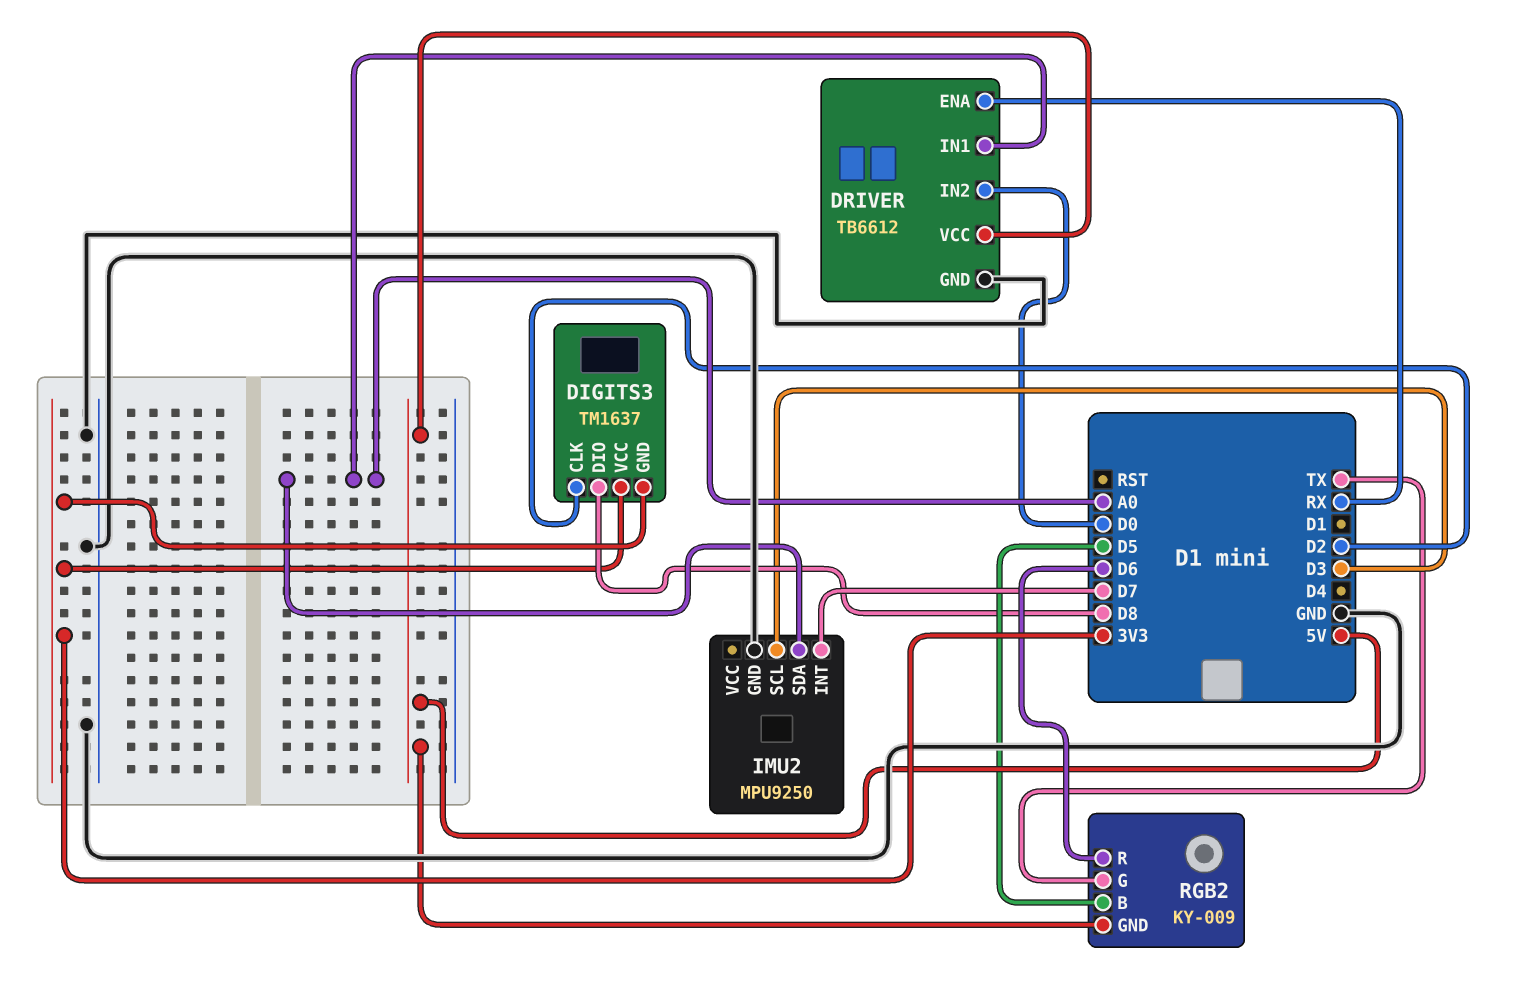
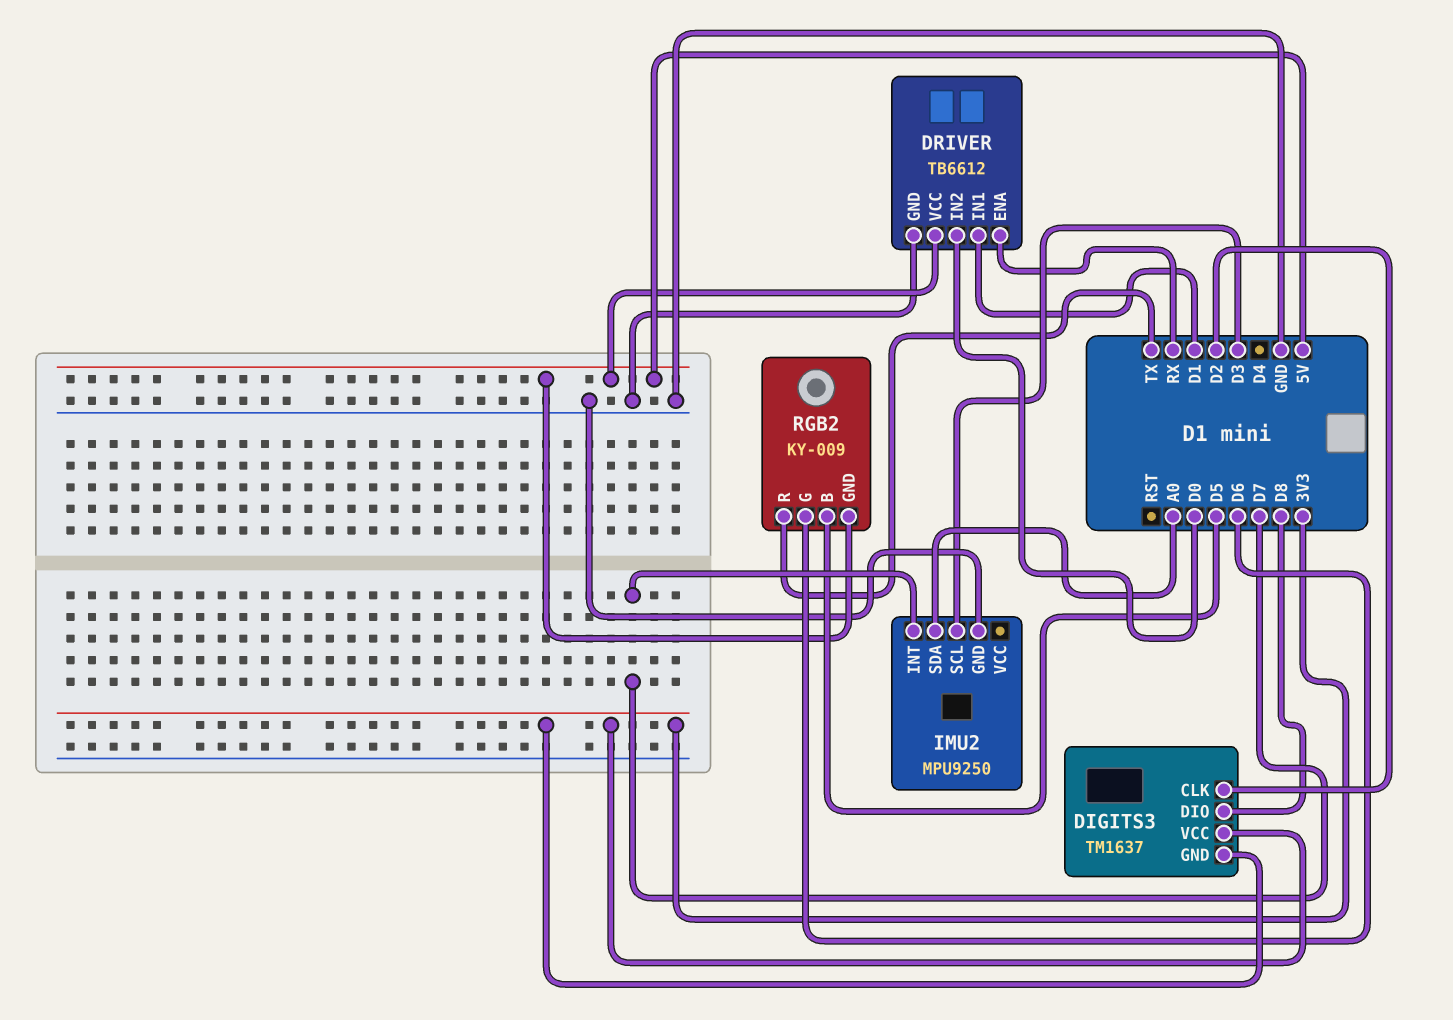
DRIVER pin IN1: A0 -> D1
RGB2 pin G: TX -> D6
RGB2 pin R: D6 -> TX

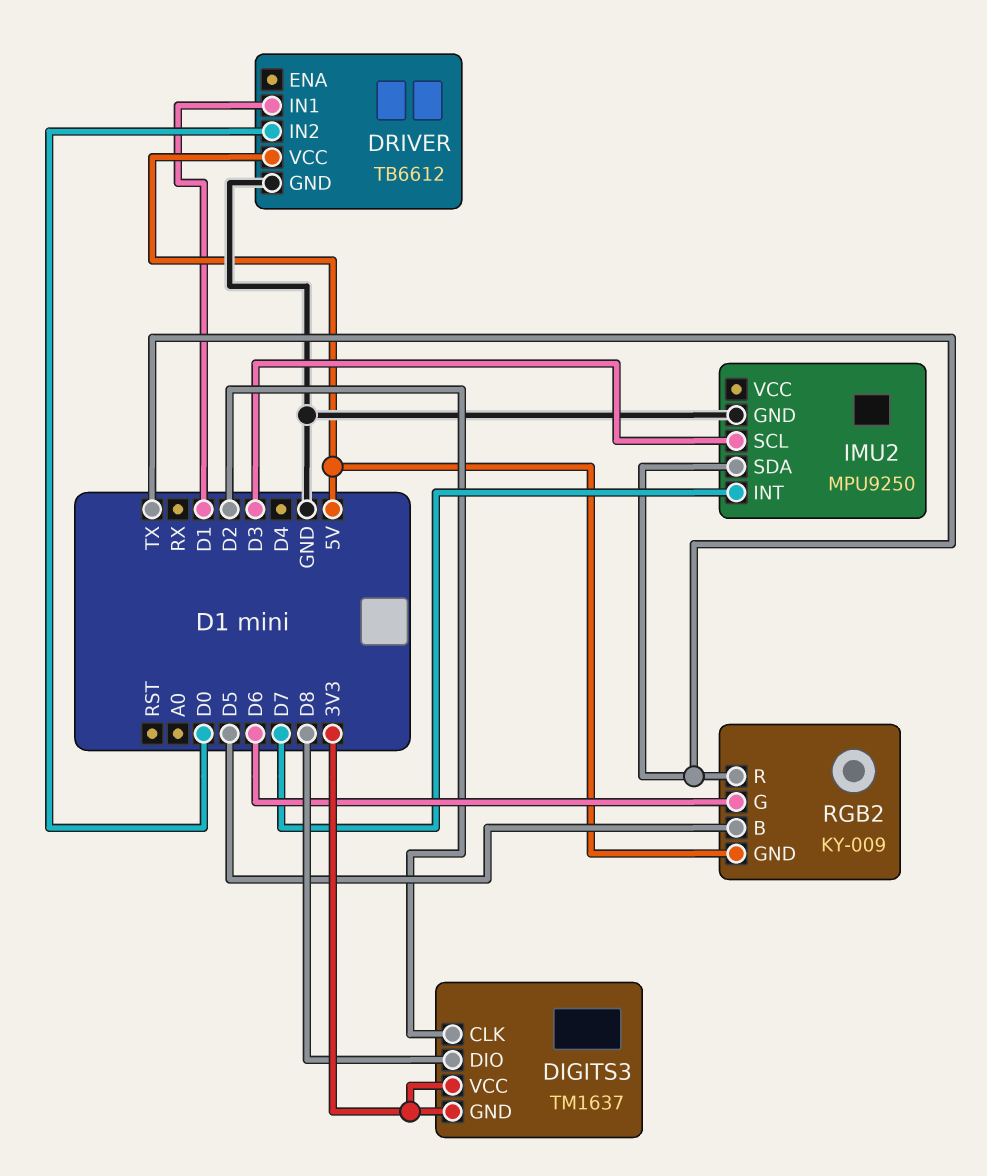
DRIVER pin ENA: RX -> none
IMU2 pin SDA: A0 -> TX

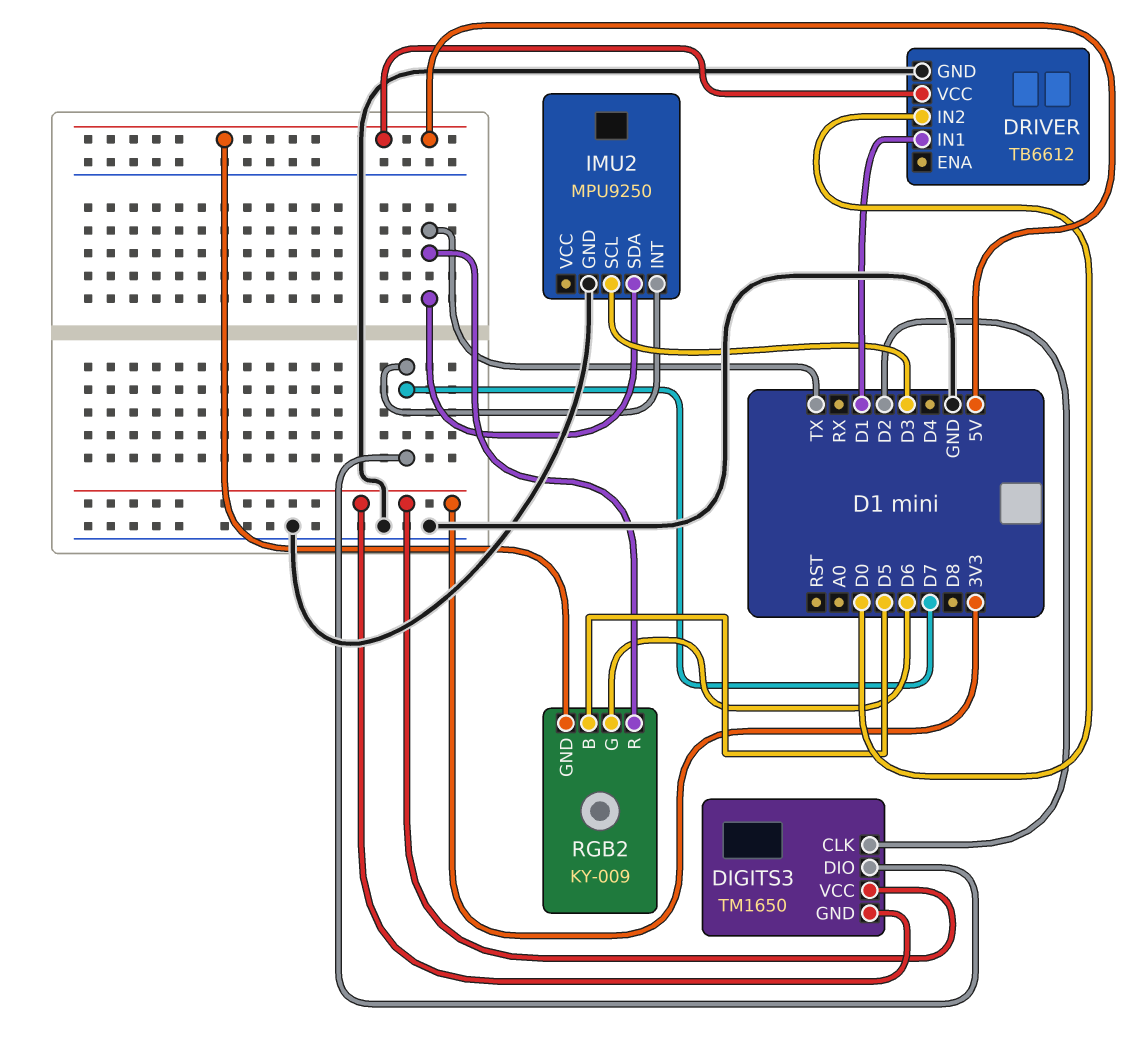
DIGITS3: TM1637 -> TM1650
DIGITS3 pin DIO: D8 -> D7

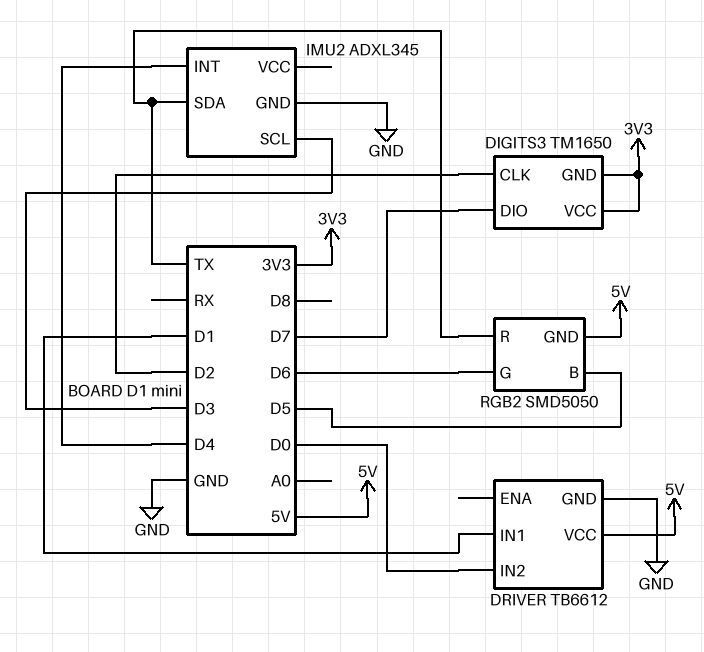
IMU2: MPU9250 -> ADXL345
IMU2 pin INT: D7 -> D4
RGB2: KY-009 -> SMD5050

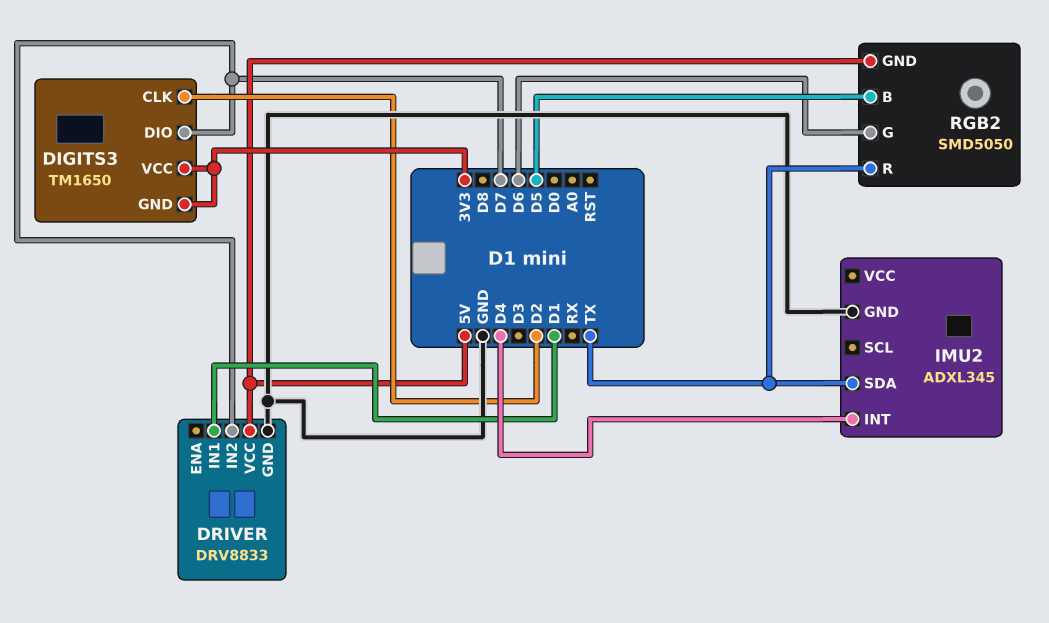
DRIVER: TB6612 -> DRV8833
DRIVER pin IN2: D0 -> D7
IMU2 pin SCL: D3 -> none

